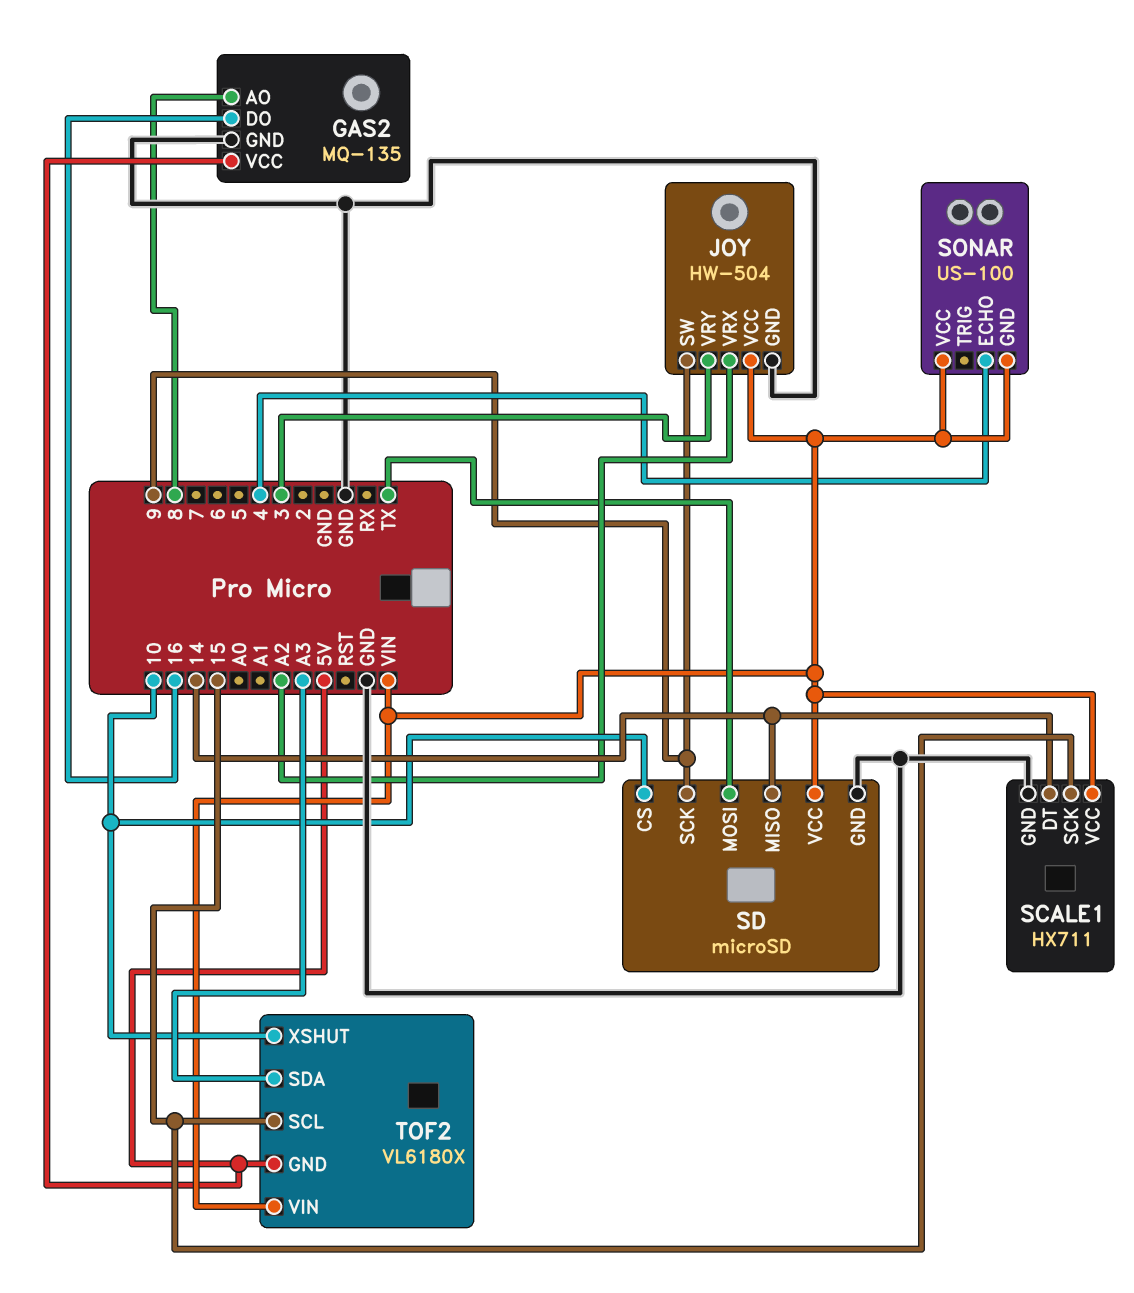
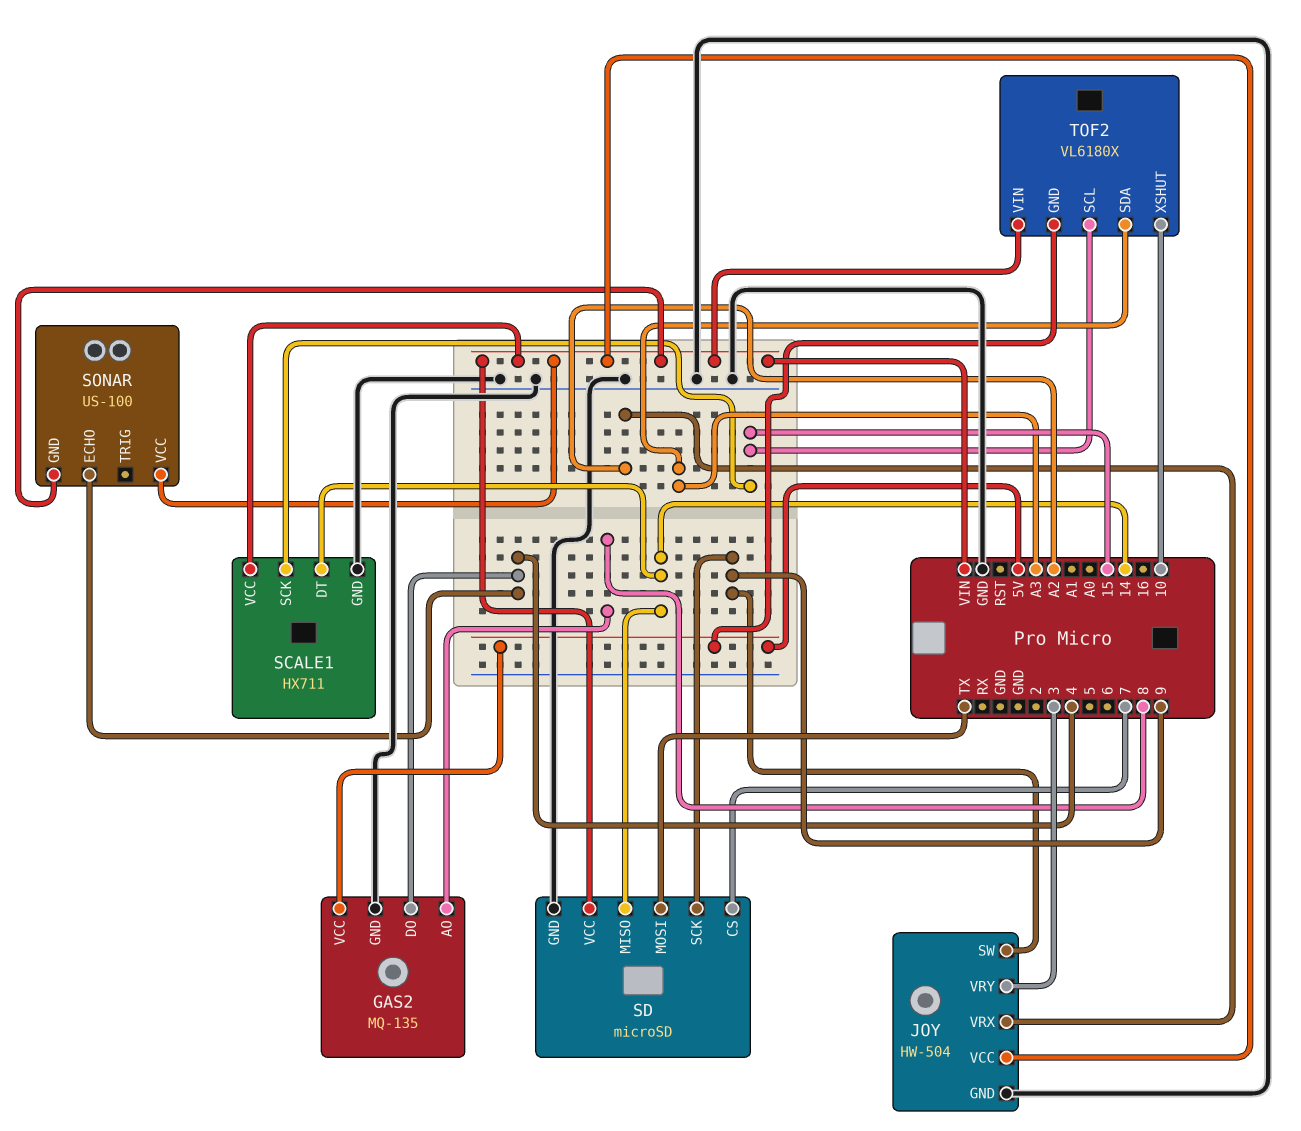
GAS2 pin DO: 16 -> 4
SD pin CS: 10 -> 7

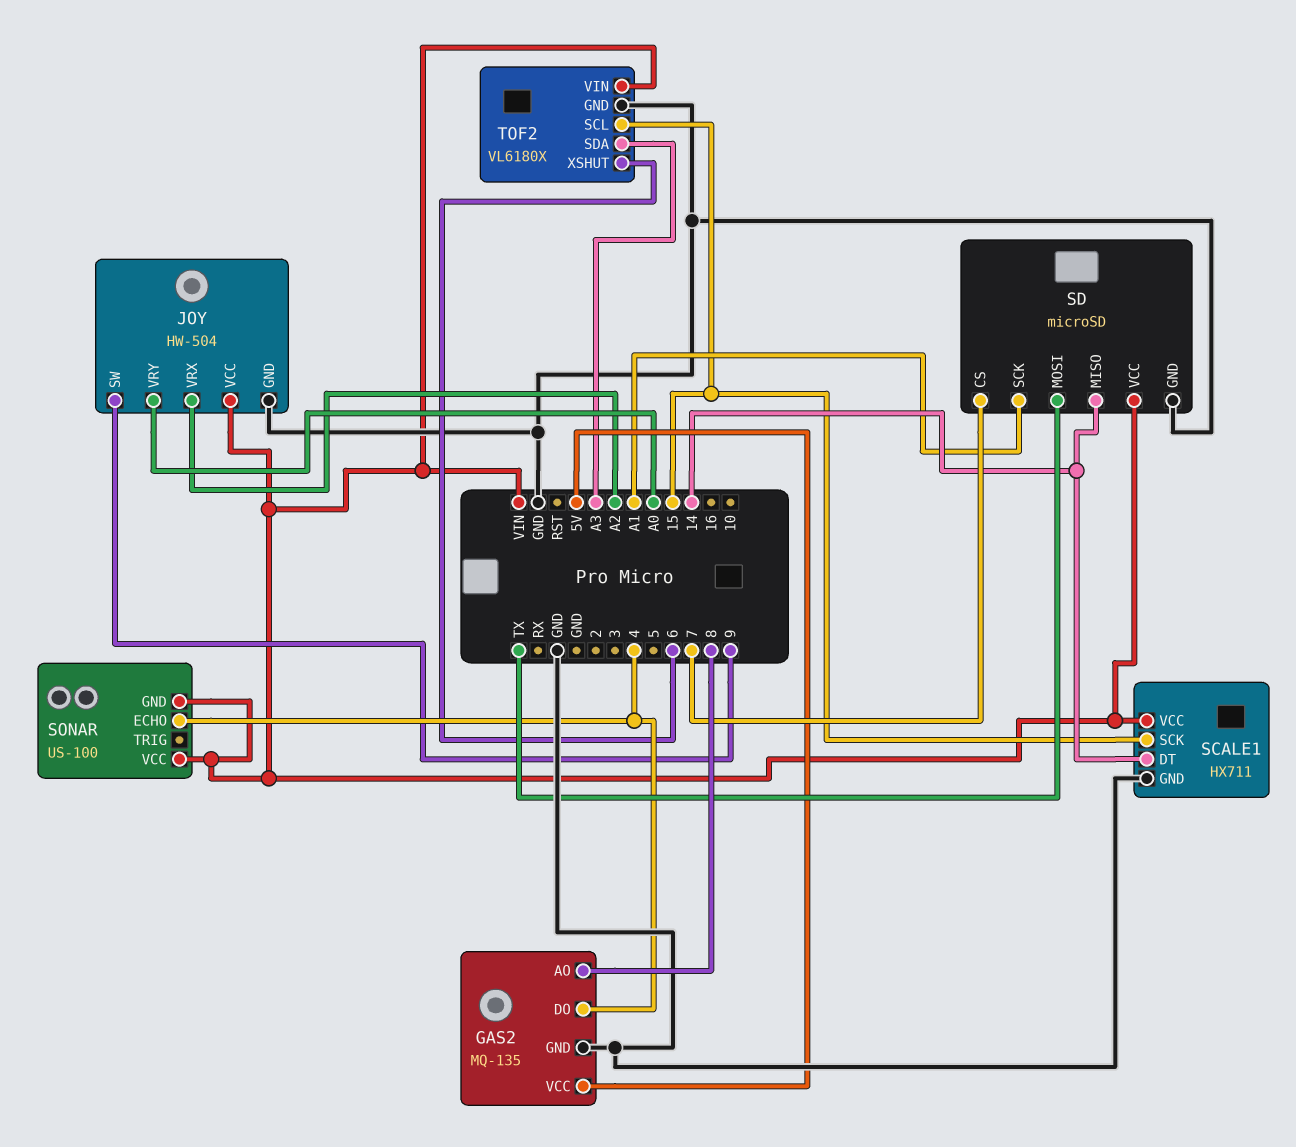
JOY pin VRY: 3 -> A0
SD pin SCK: 9 -> A1
TOF2 pin GND: 5V -> GND
TOF2 pin XSHUT: 10 -> 6

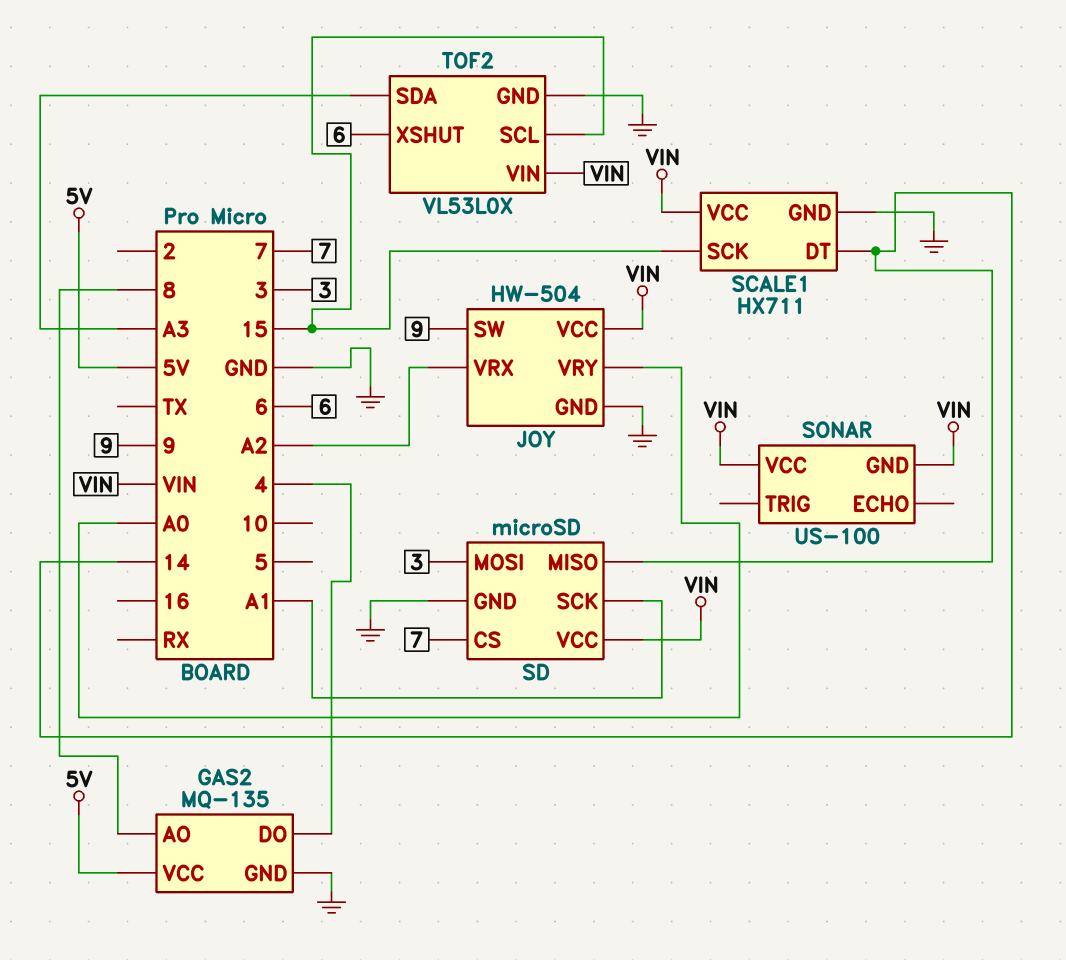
SD pin MOSI: TX -> 3
SONAR pin ECHO: 4 -> none
TOF2: VL6180X -> VL53L0X

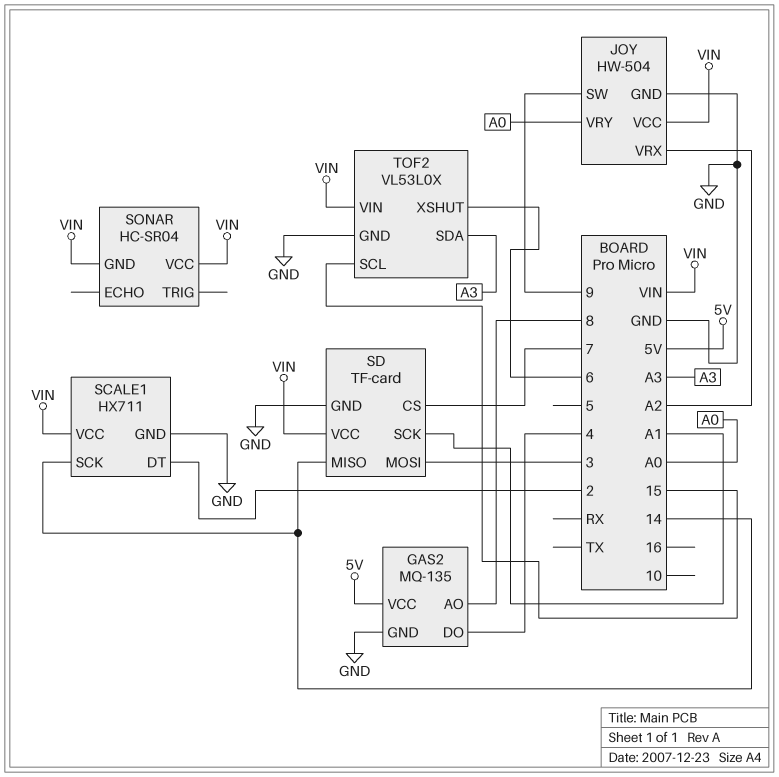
SCALE1 pin DT: 14 -> 2
SCALE1 pin SCK: 15 -> 14
SD: microSD -> TF-card
SONAR: US-100 -> HC-SR04

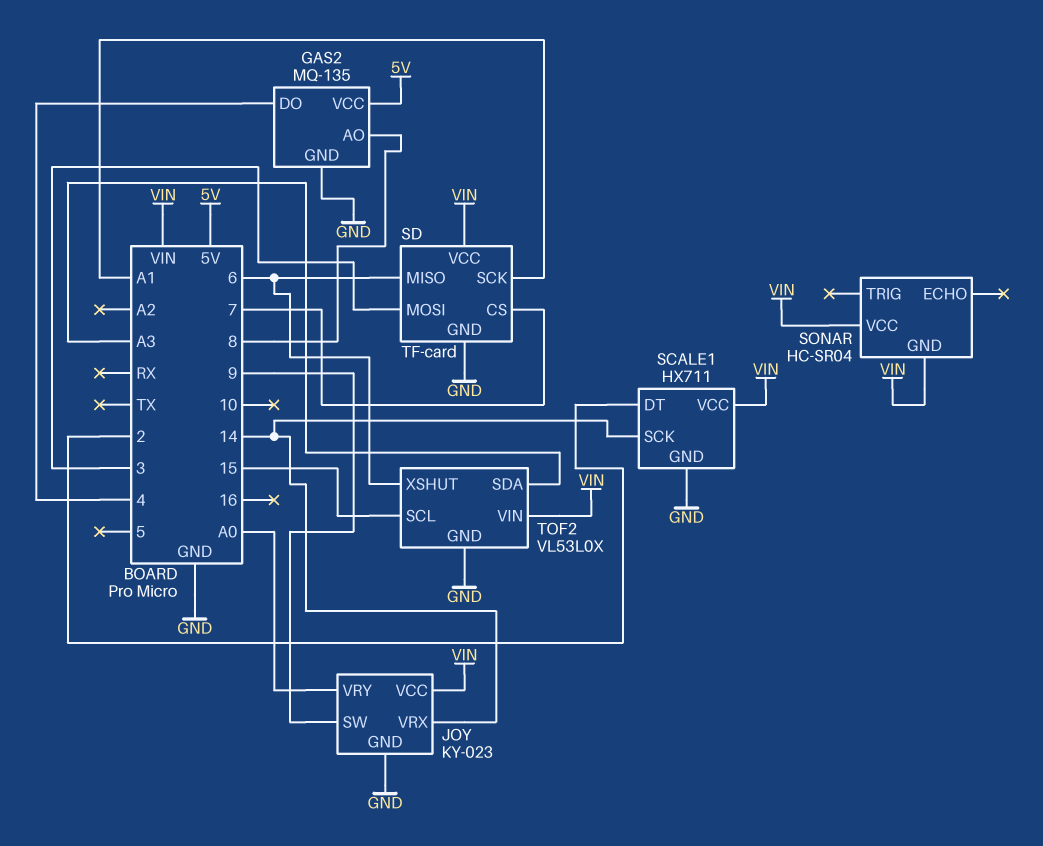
JOY: HW-504 -> KY-023
JOY pin VRX: A2 -> 14
SD pin MISO: 14 -> 6

